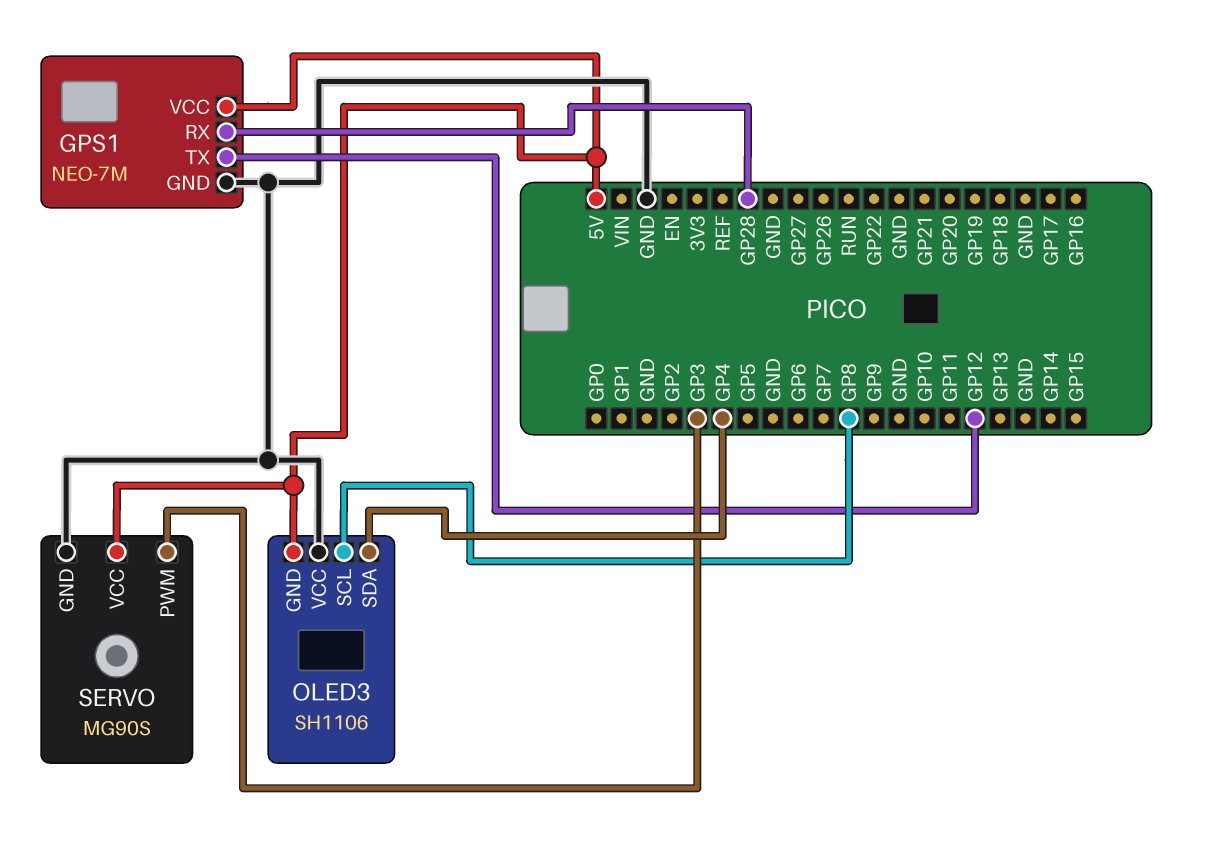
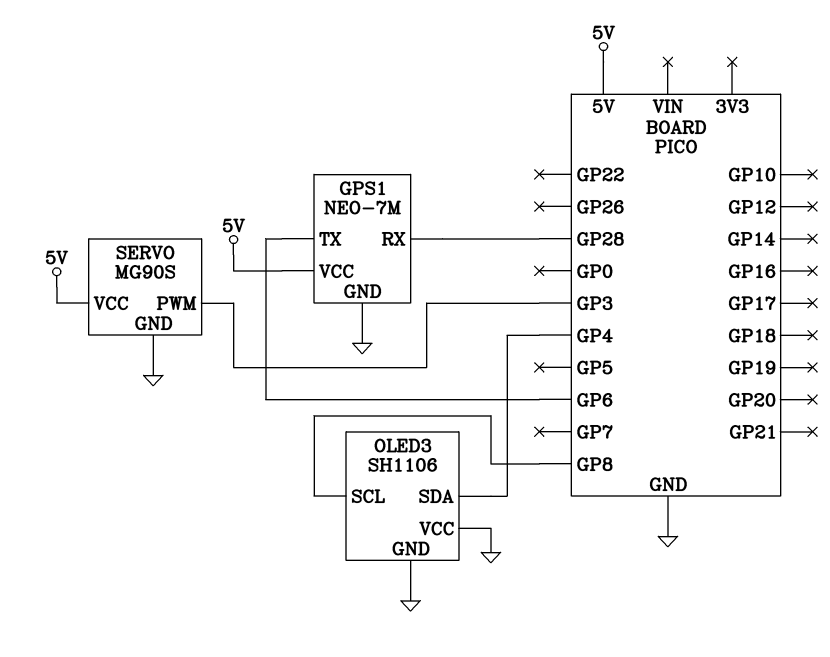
GPS1 pin TX: GP12 -> GP6
OLED3 pin GND: 5V -> GND

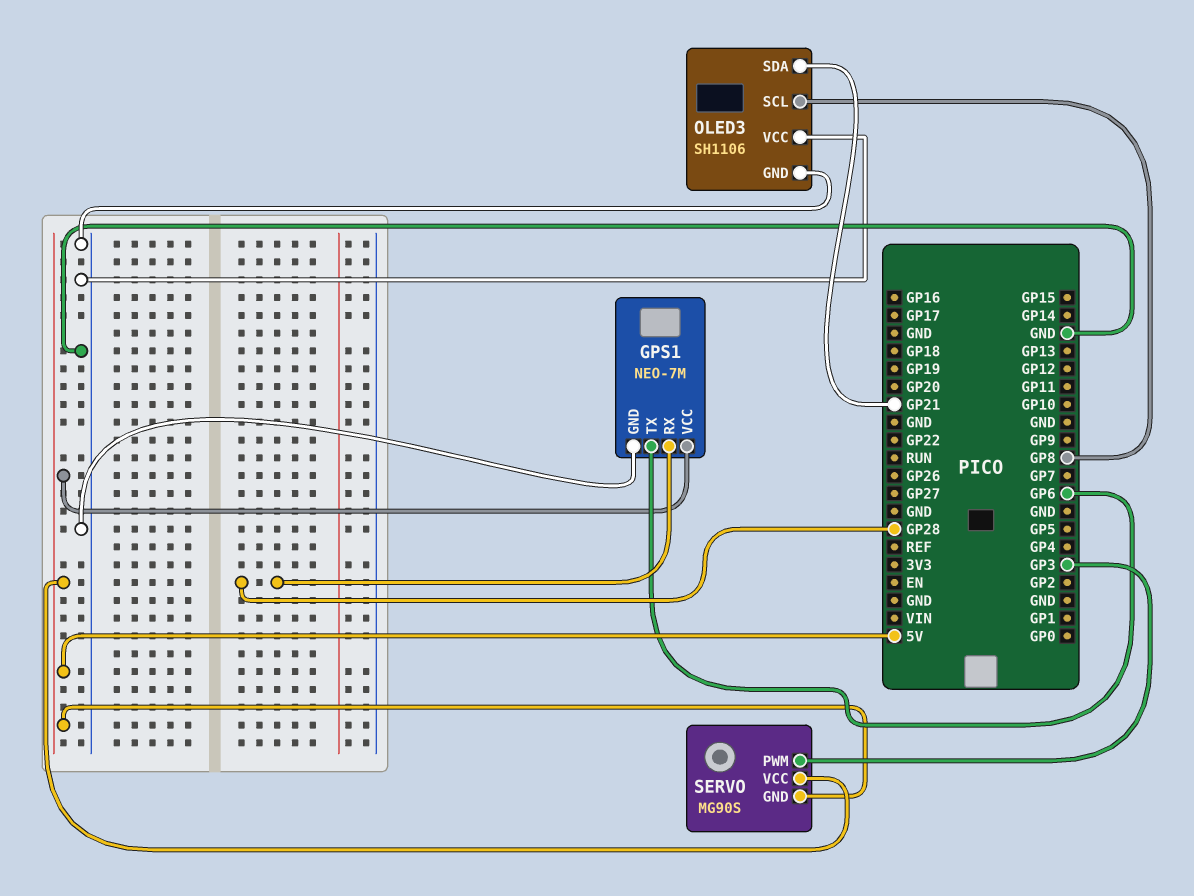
OLED3 pin SDA: GP4 -> GP21
SERVO pin GND: GND -> 5V

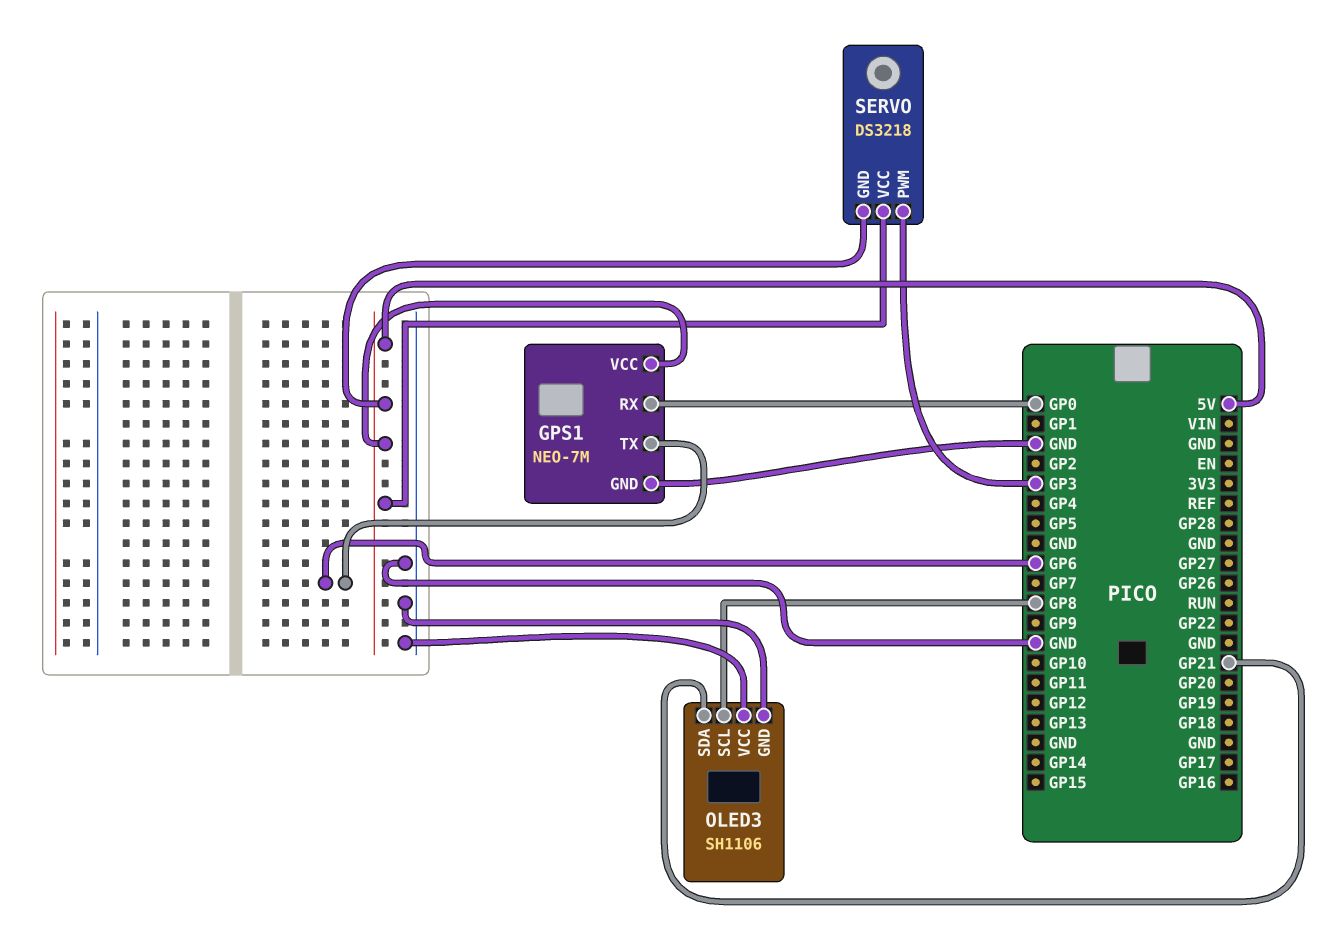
GPS1 pin RX: GP28 -> GP0
SERVO: MG90S -> DS3218

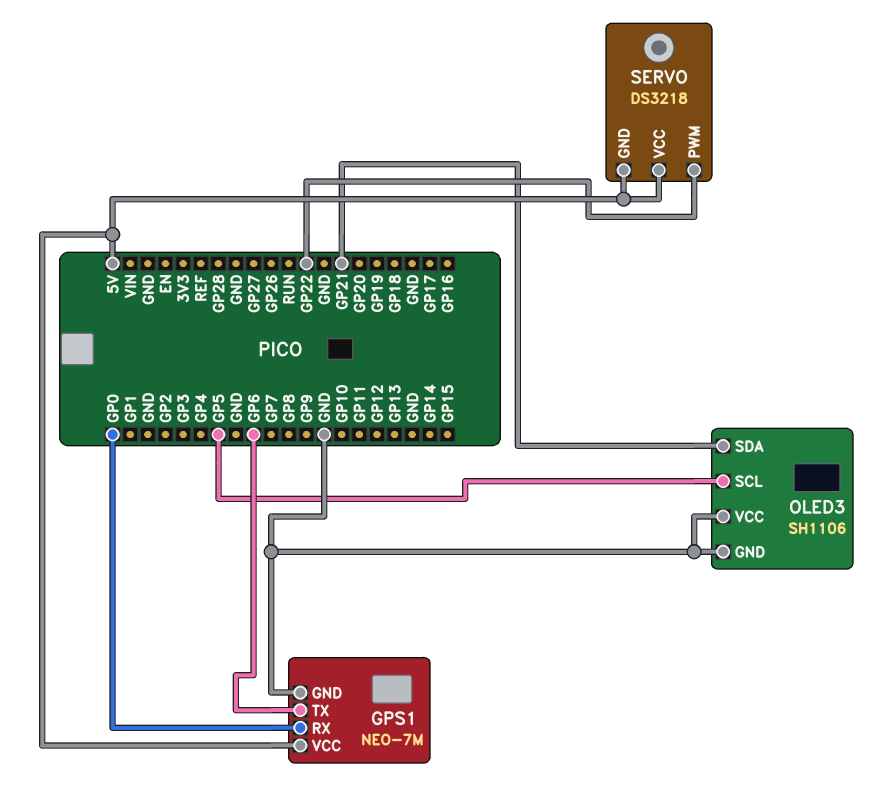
OLED3 pin SCL: GP8 -> GP5
SERVO pin PWM: GP3 -> GP22

